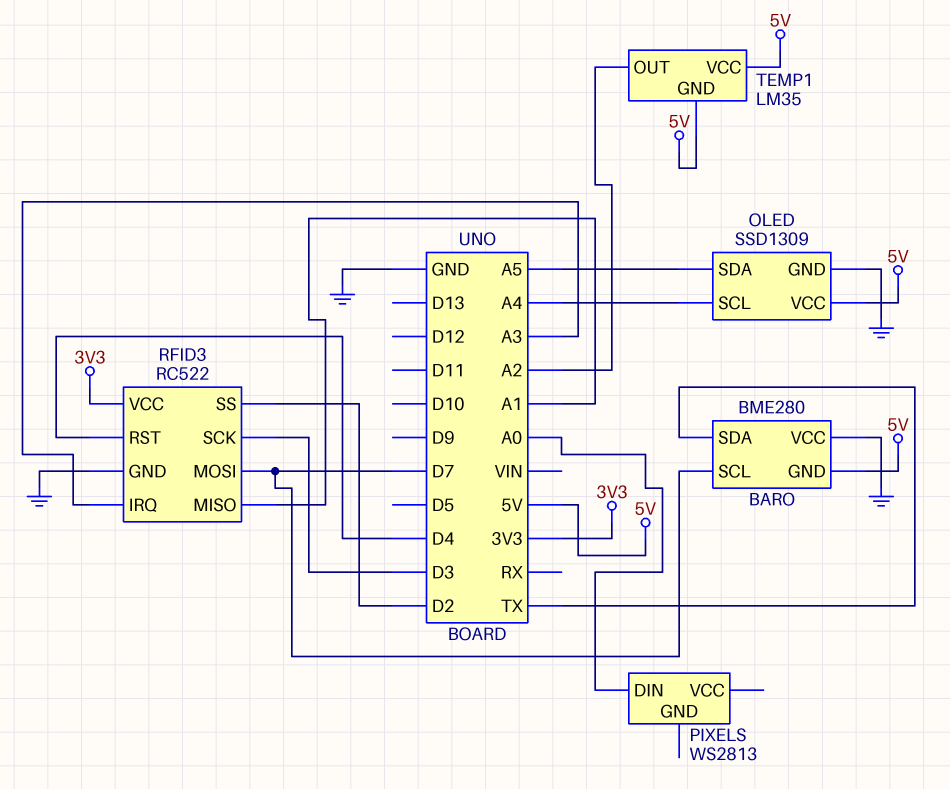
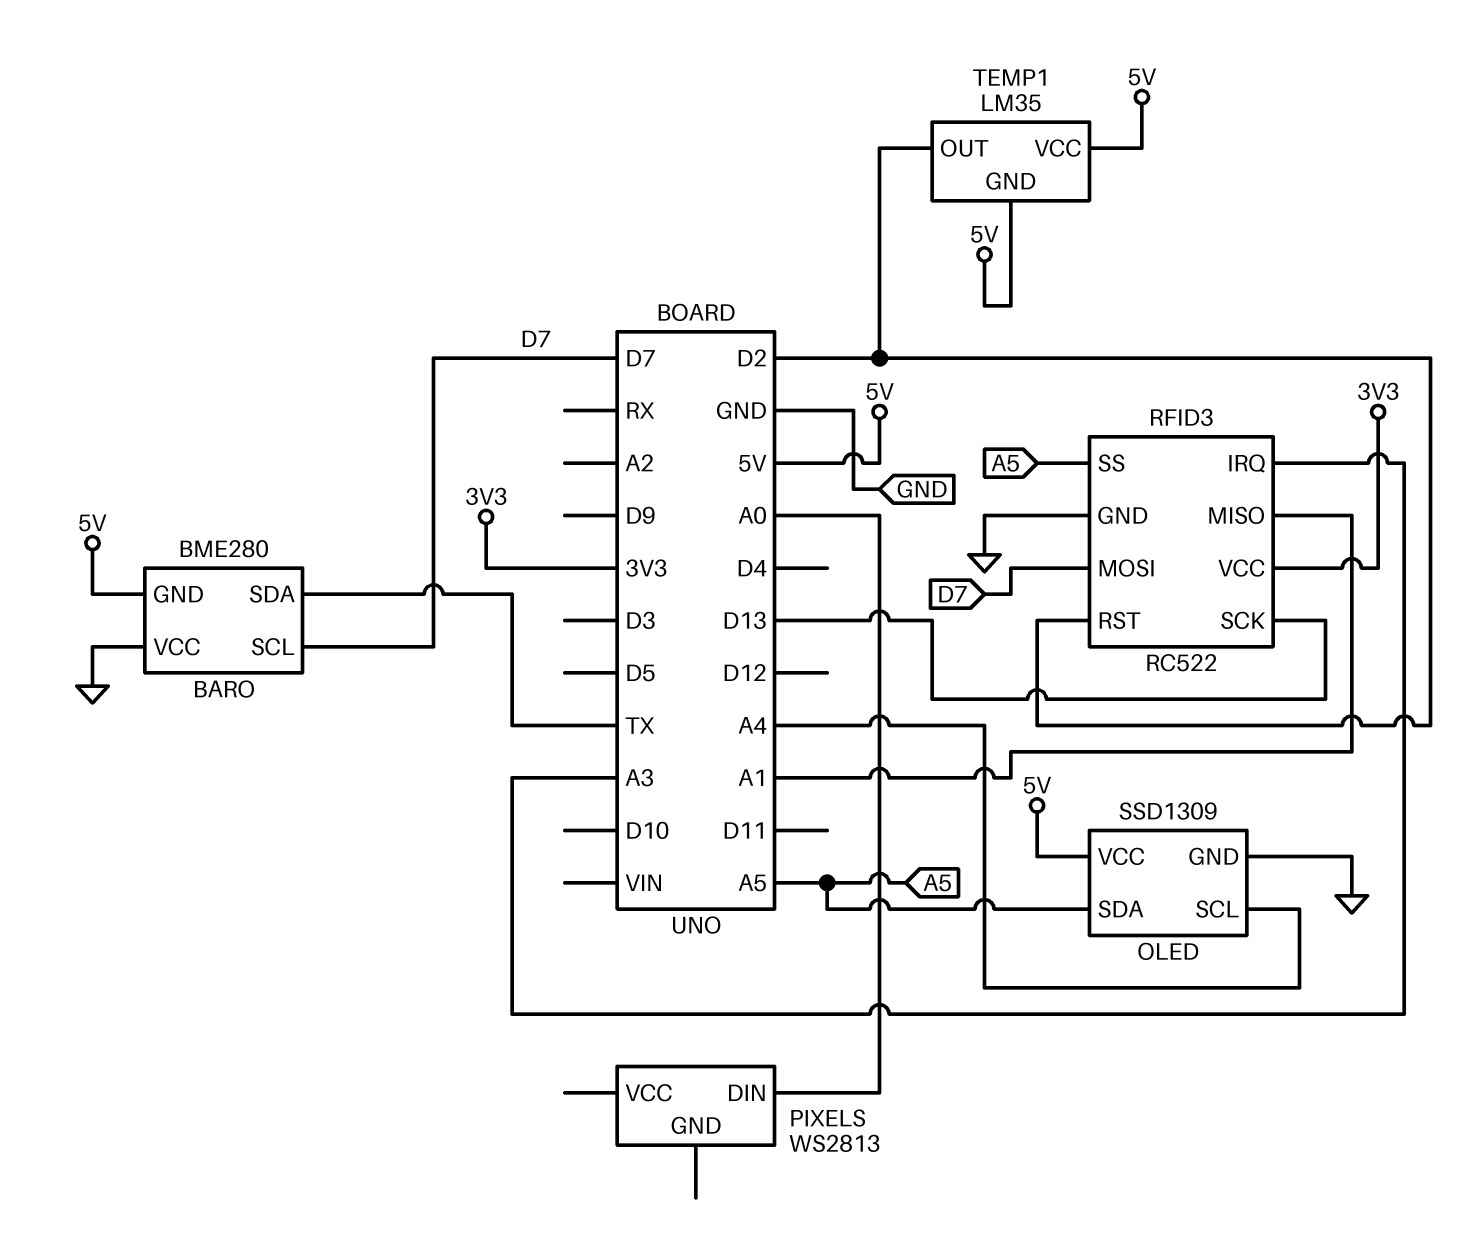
RFID3 pin RST: D4 -> D2
RFID3 pin SCK: D3 -> D13
RFID3 pin SS: D2 -> A5
TEMP1 pin OUT: A2 -> D2

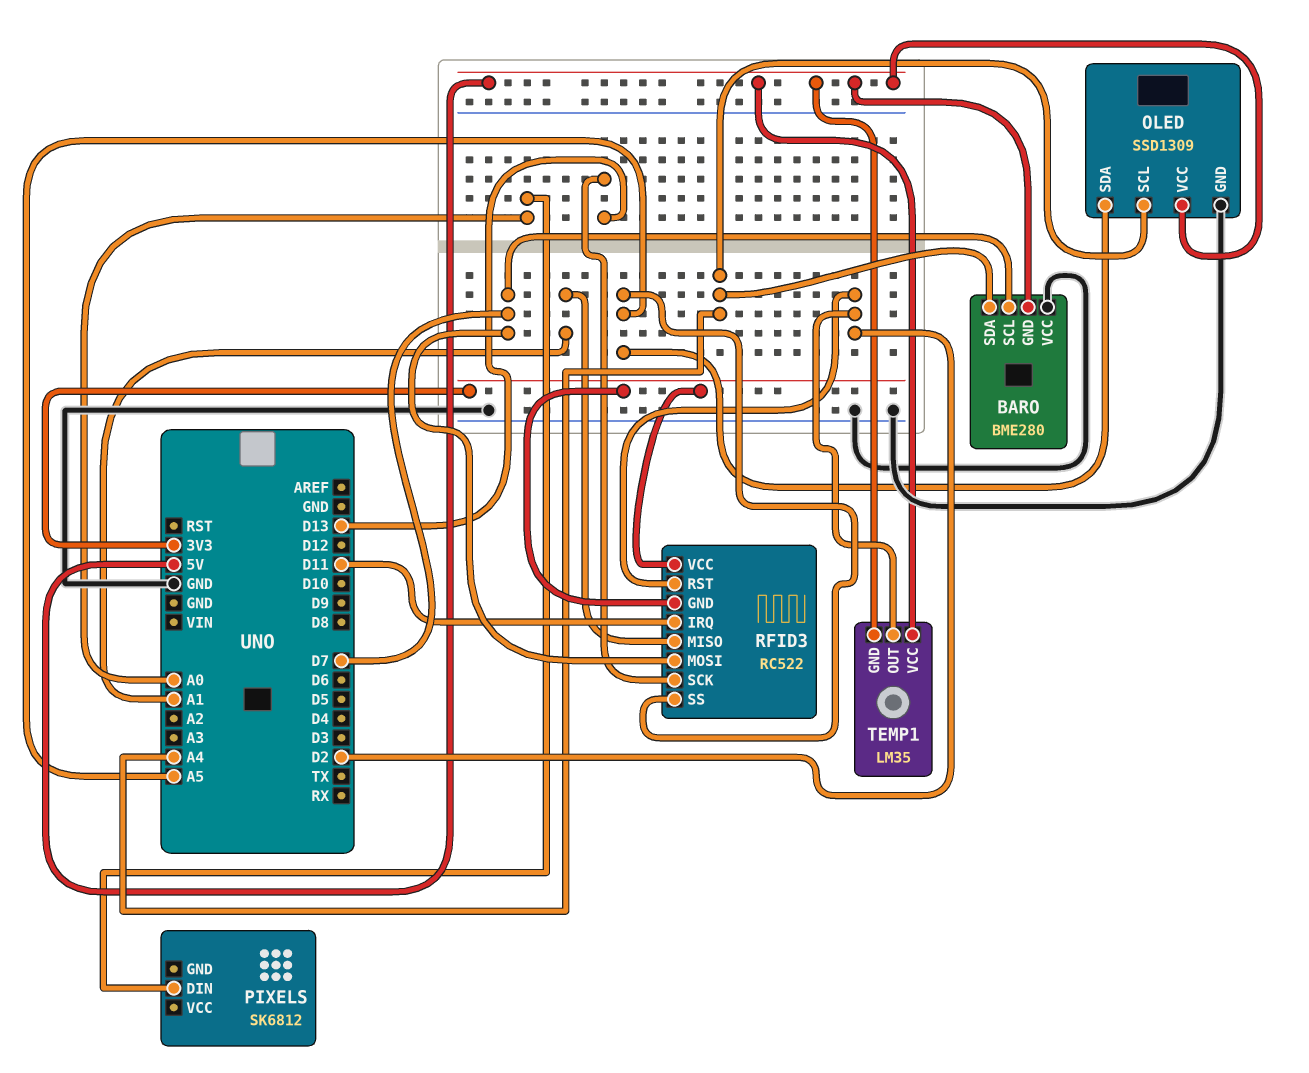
BARO pin SDA: TX -> A4
PIXELS: WS2813 -> SK6812
RFID3 pin GND: GND -> 3V3
RFID3 pin IRQ: A3 -> D11

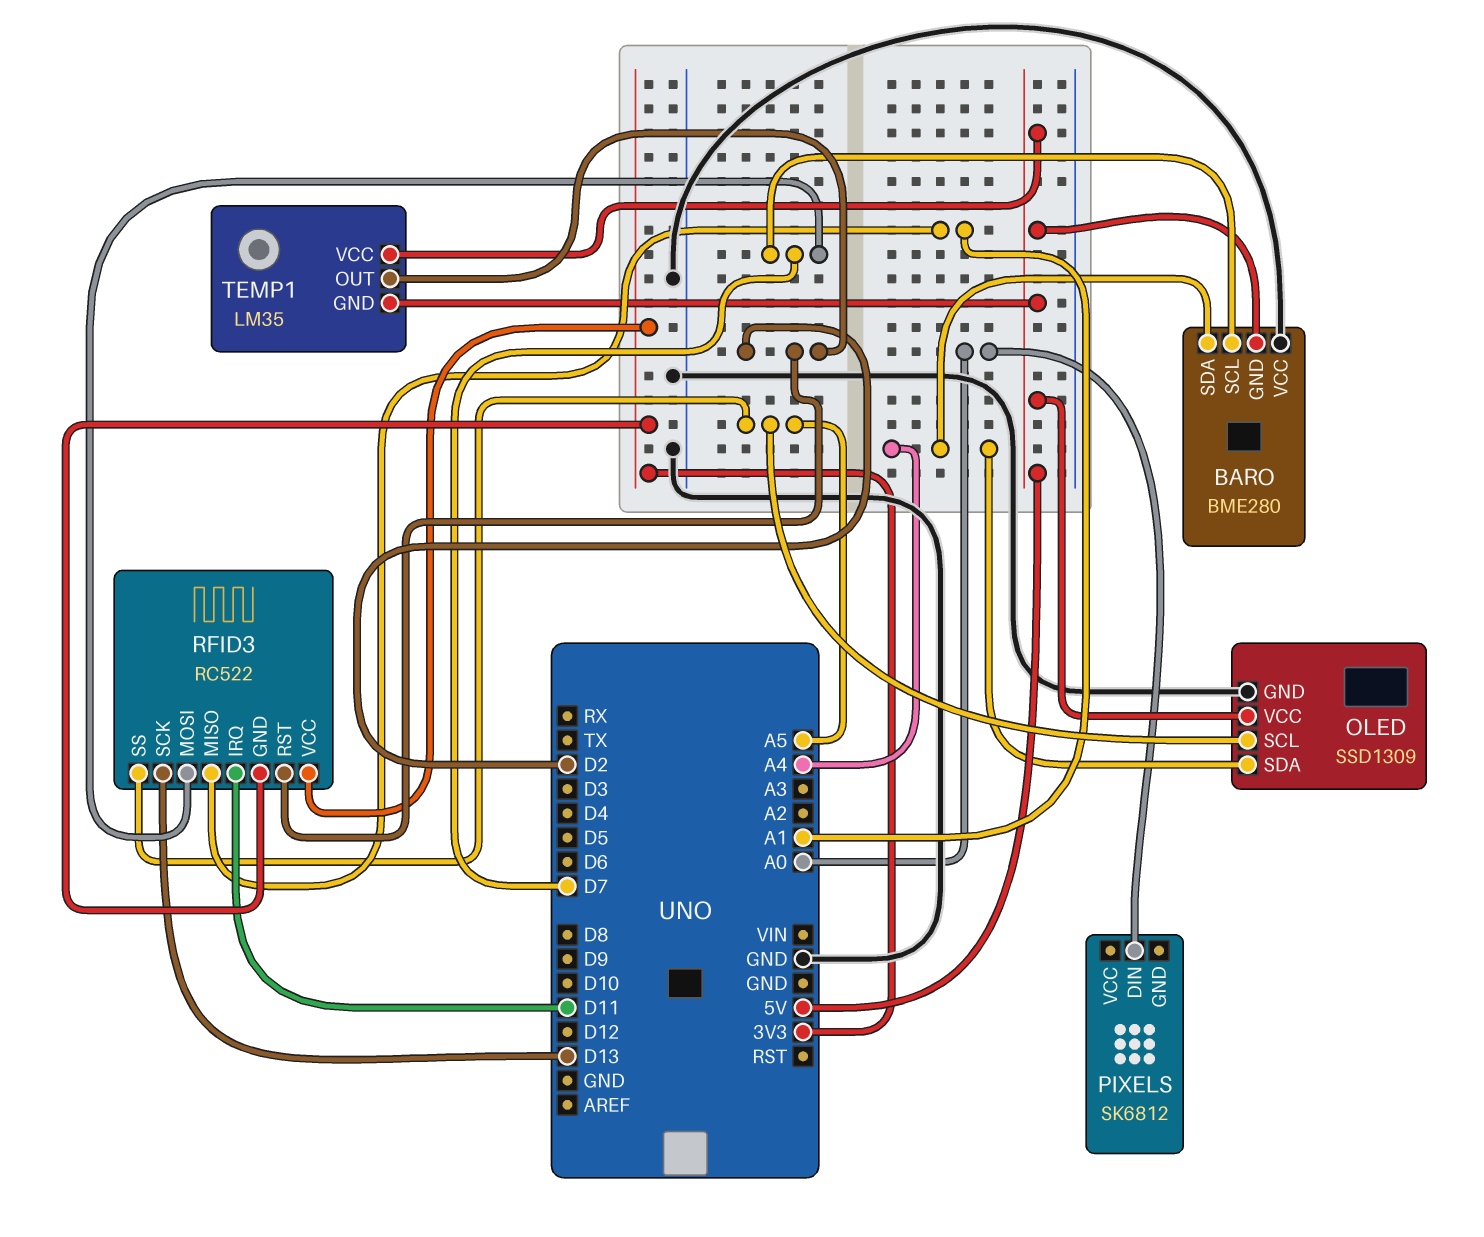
OLED pin SCL: A4 -> A5
OLED pin SDA: A5 -> A4

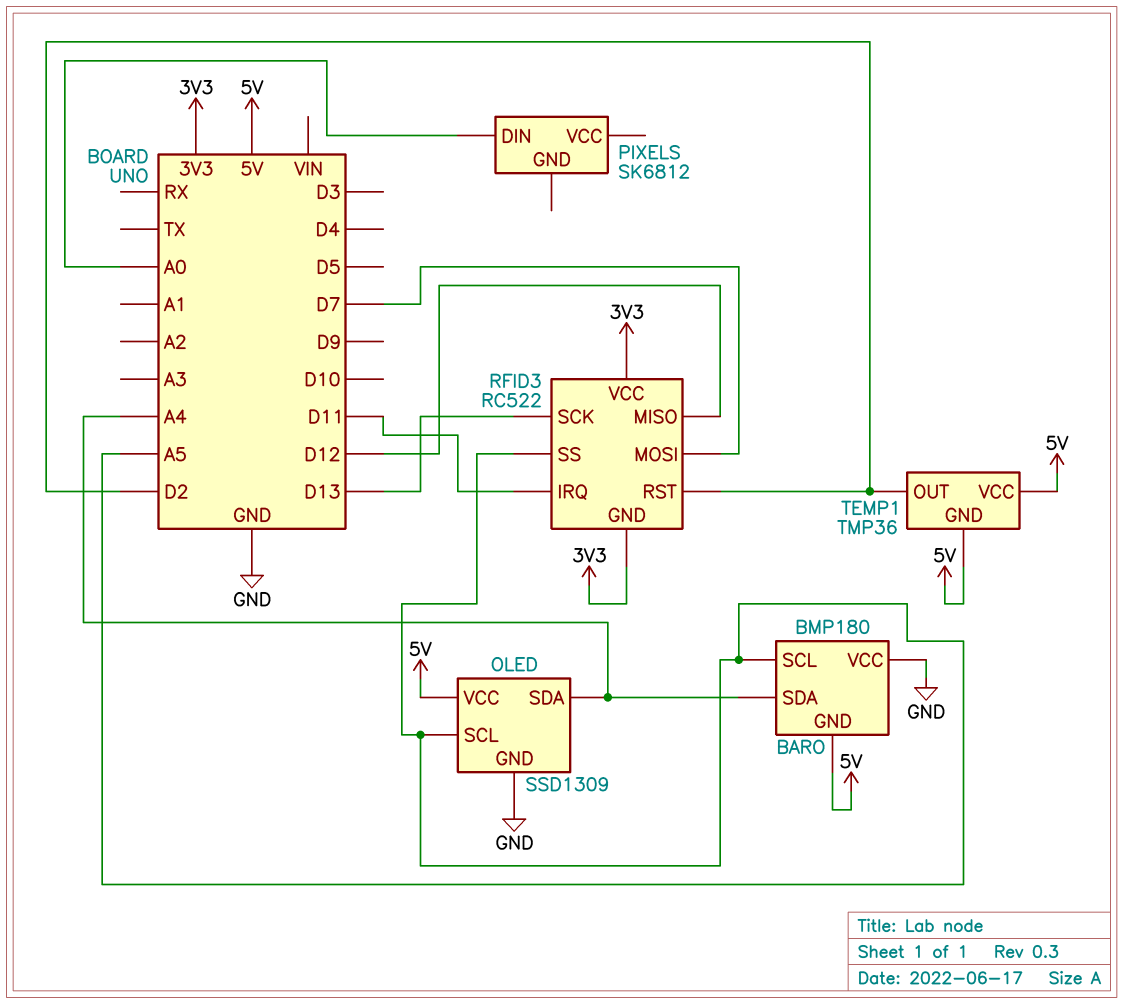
BARO: BME280 -> BMP180
BARO pin SCL: D7 -> A5
RFID3 pin MISO: A1 -> D12
TEMP1: LM35 -> TMP36

